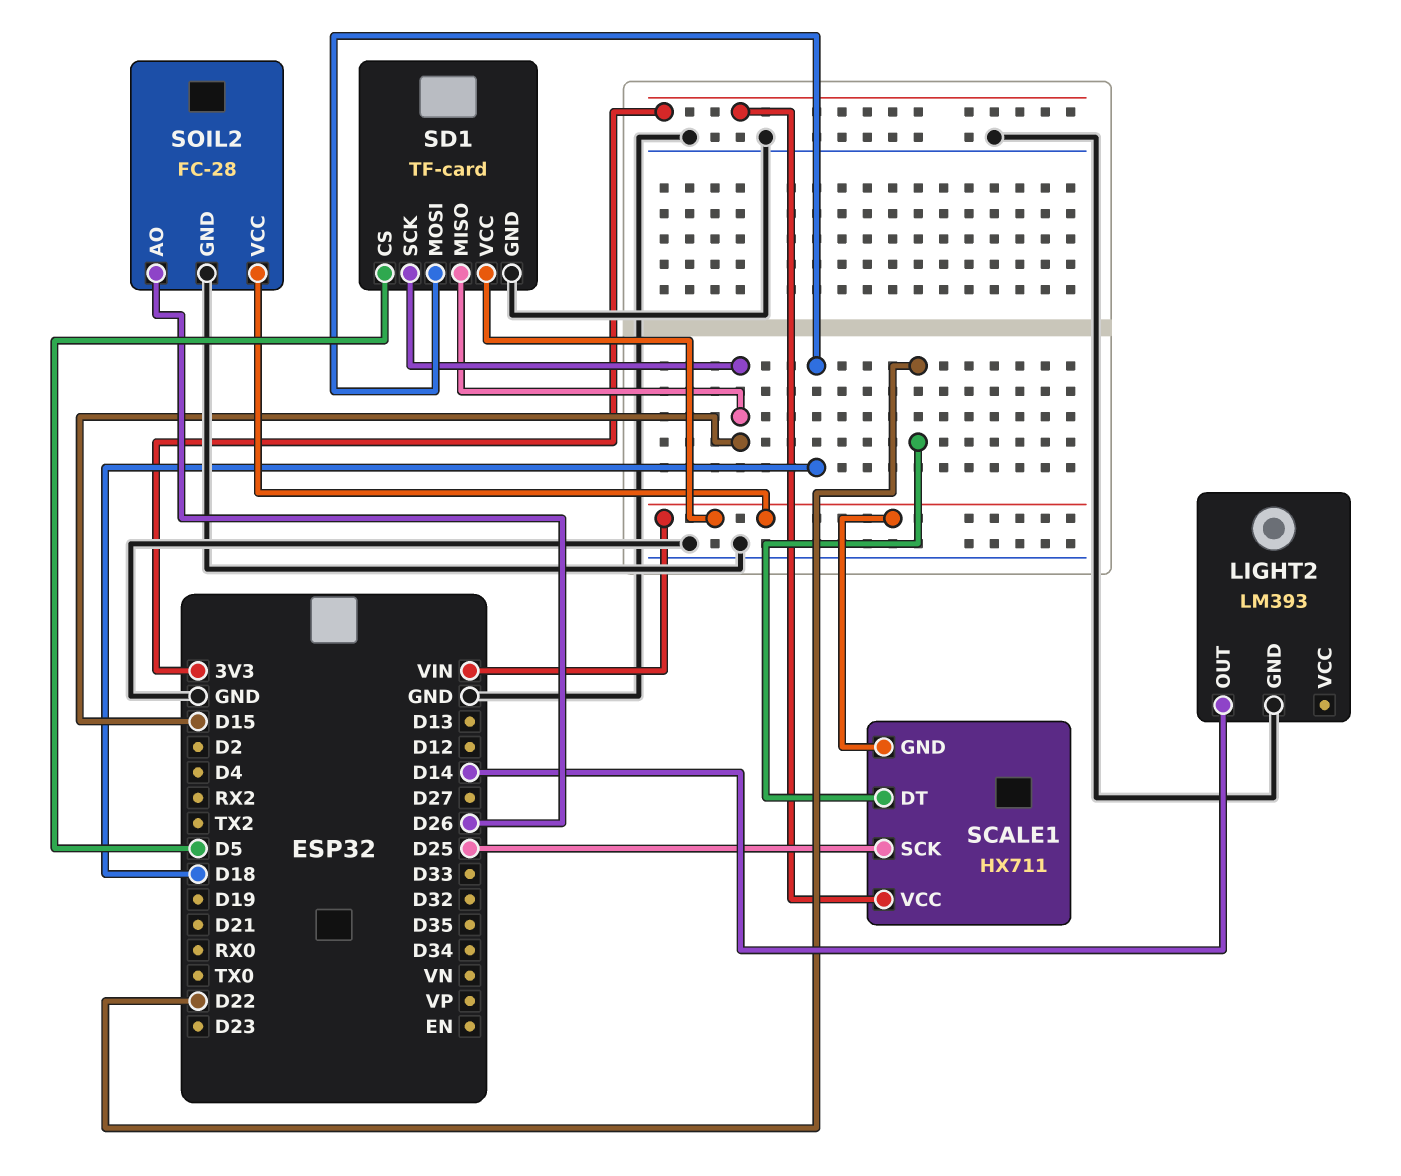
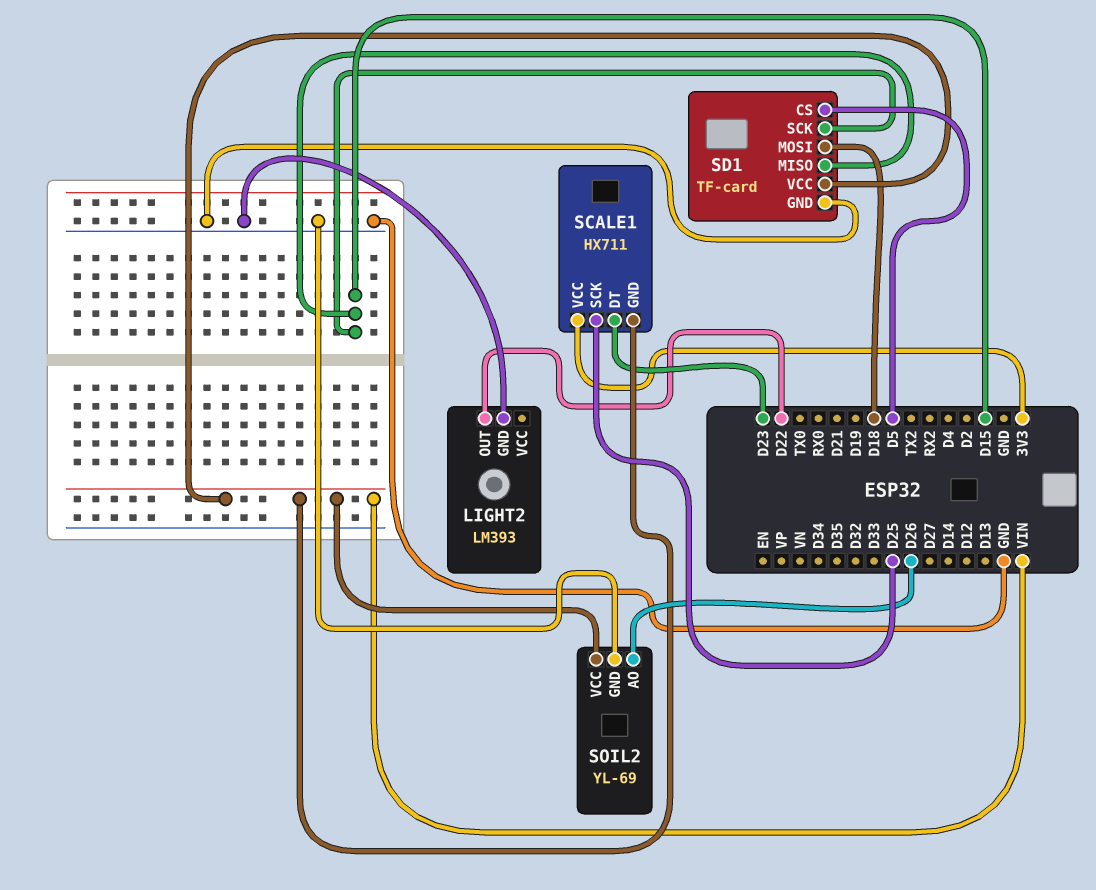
LIGHT2 pin OUT: D14 -> D22
SCALE1 pin DT: D22 -> D23
SOIL2: FC-28 -> YL-69

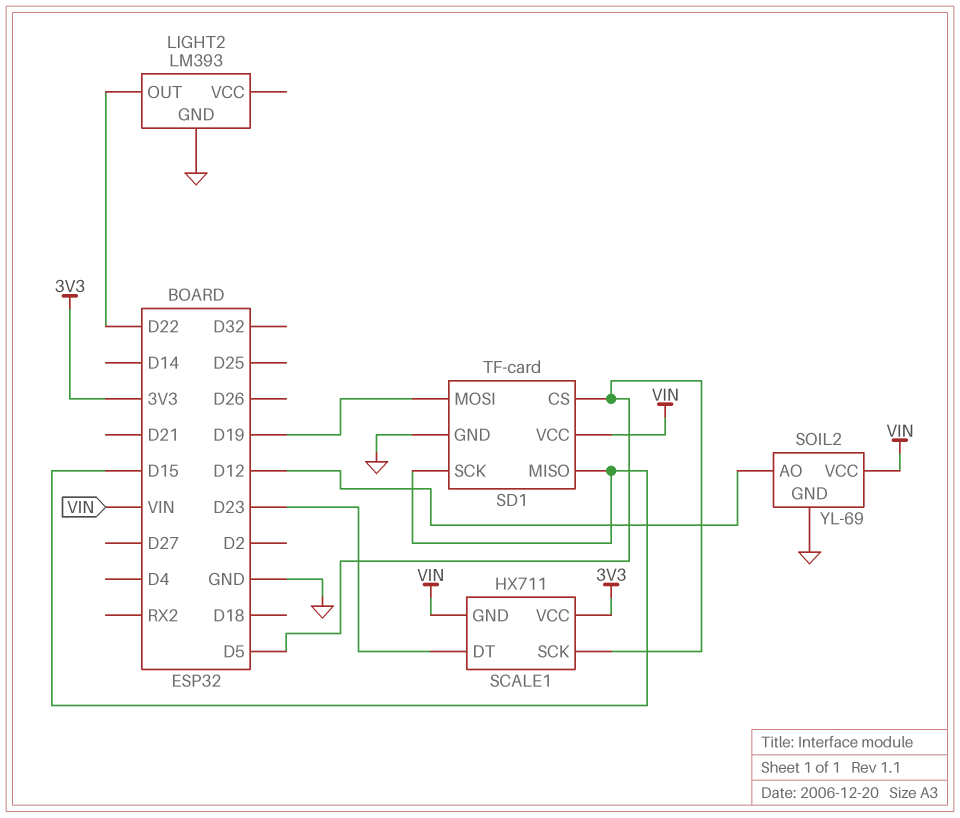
SCALE1 pin SCK: D25 -> D5
SD1 pin MOSI: D18 -> D19
SOIL2 pin AO: D26 -> D12

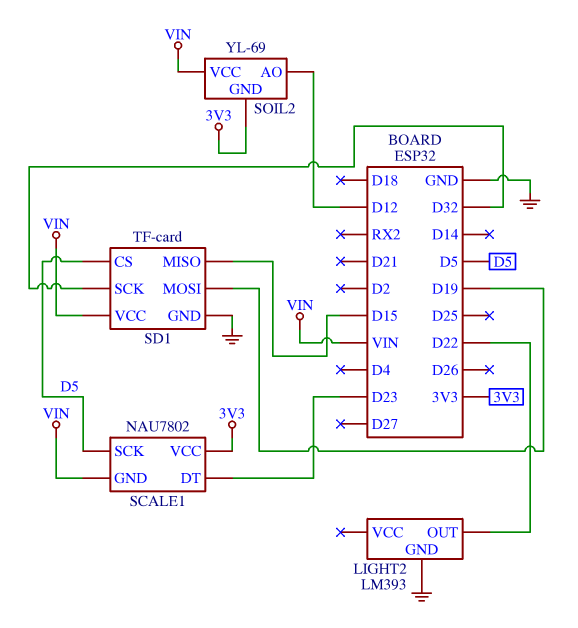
SCALE1: HX711 -> NAU7802
SD1 pin SCK: D15 -> D32
SOIL2 pin GND: GND -> 3V3

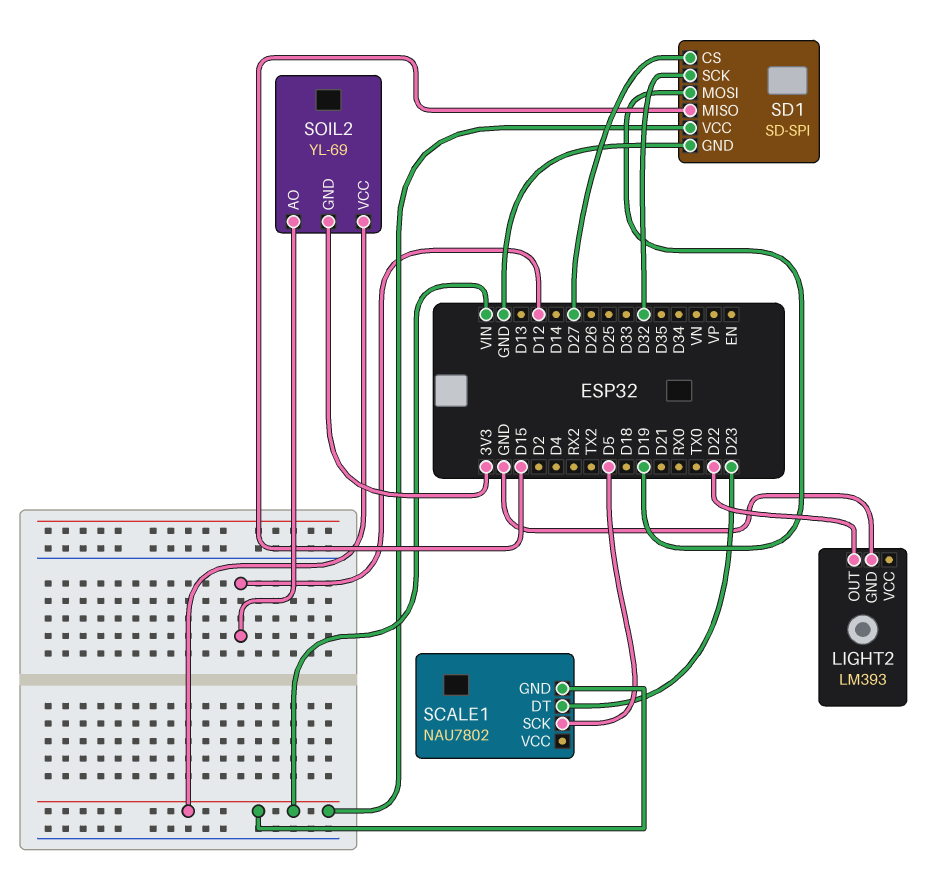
SCALE1 pin VCC: 3V3 -> none
SD1: TF-card -> SD-SPI
SD1 pin CS: D5 -> D27

